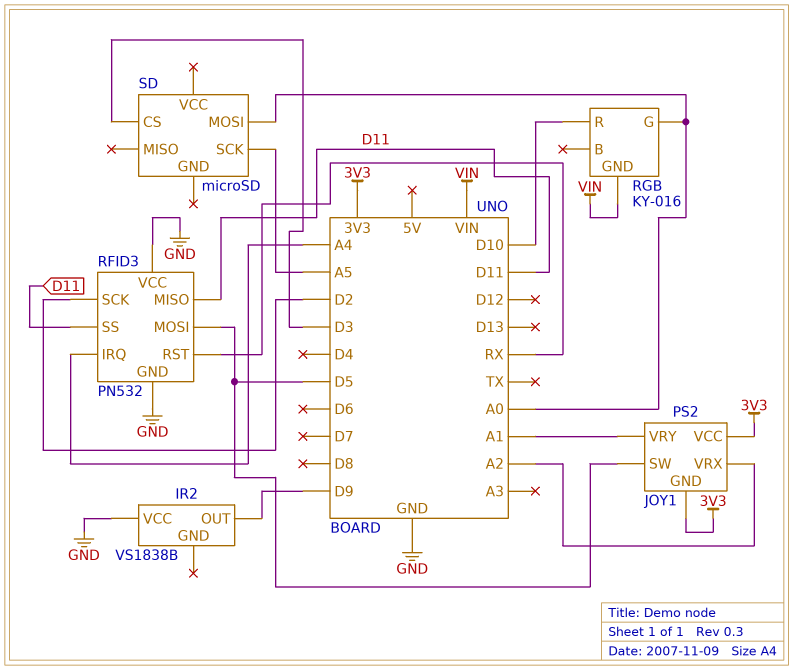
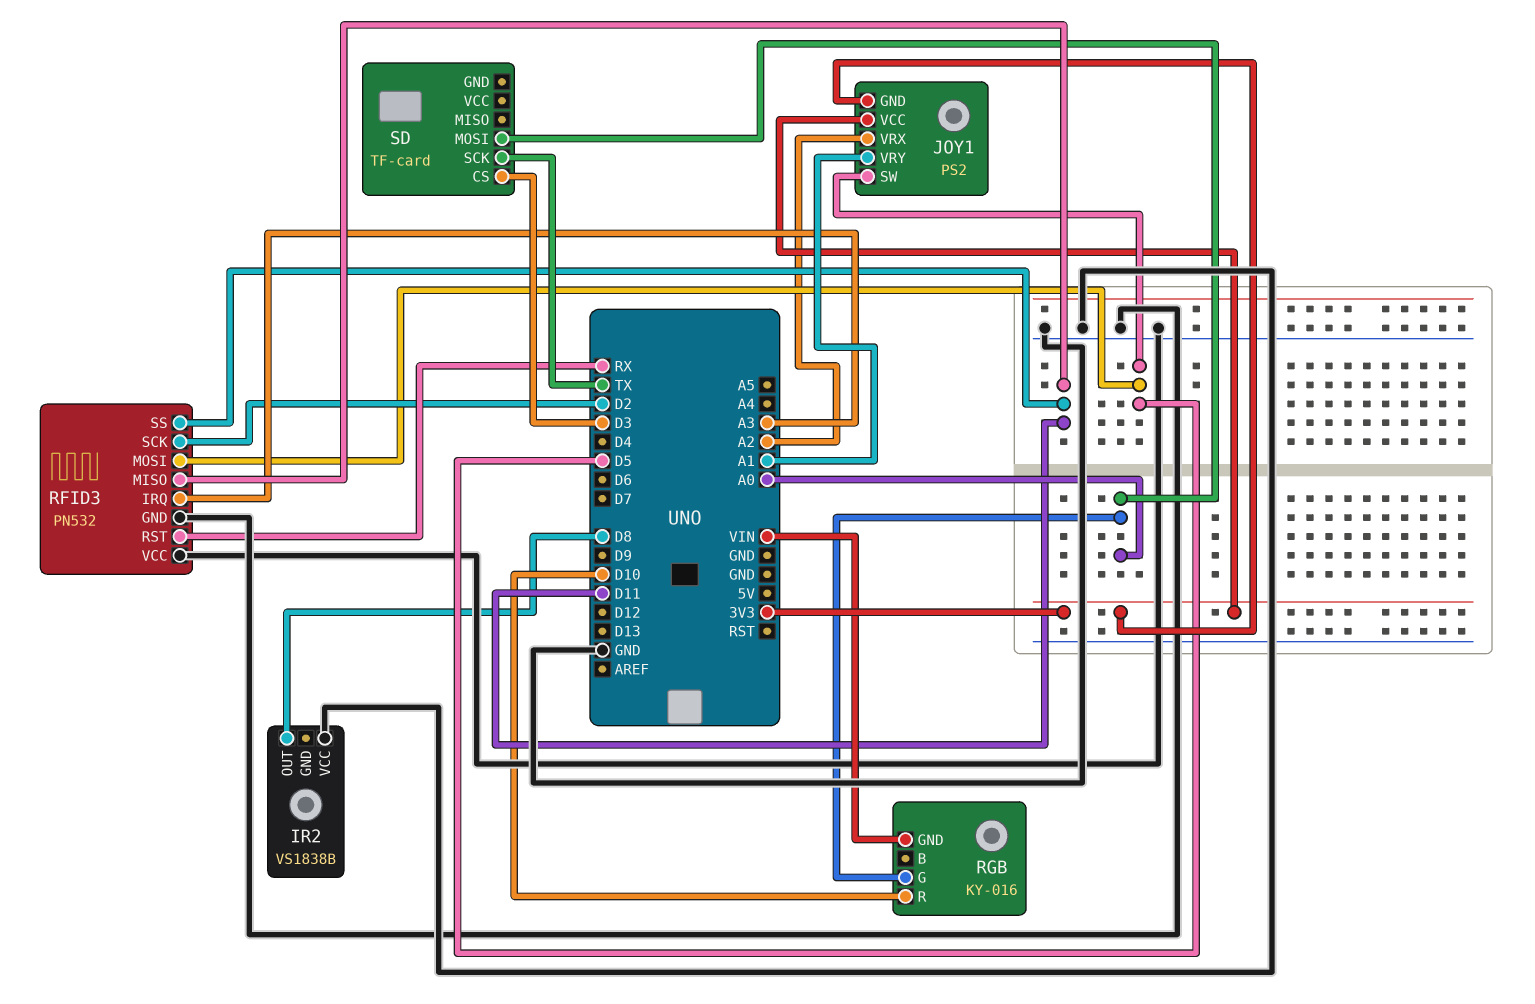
IR2 pin OUT: D9 -> D8
RFID3 pin IRQ: A4 -> A3
SD: microSD -> TF-card
SD pin SCK: A5 -> TX

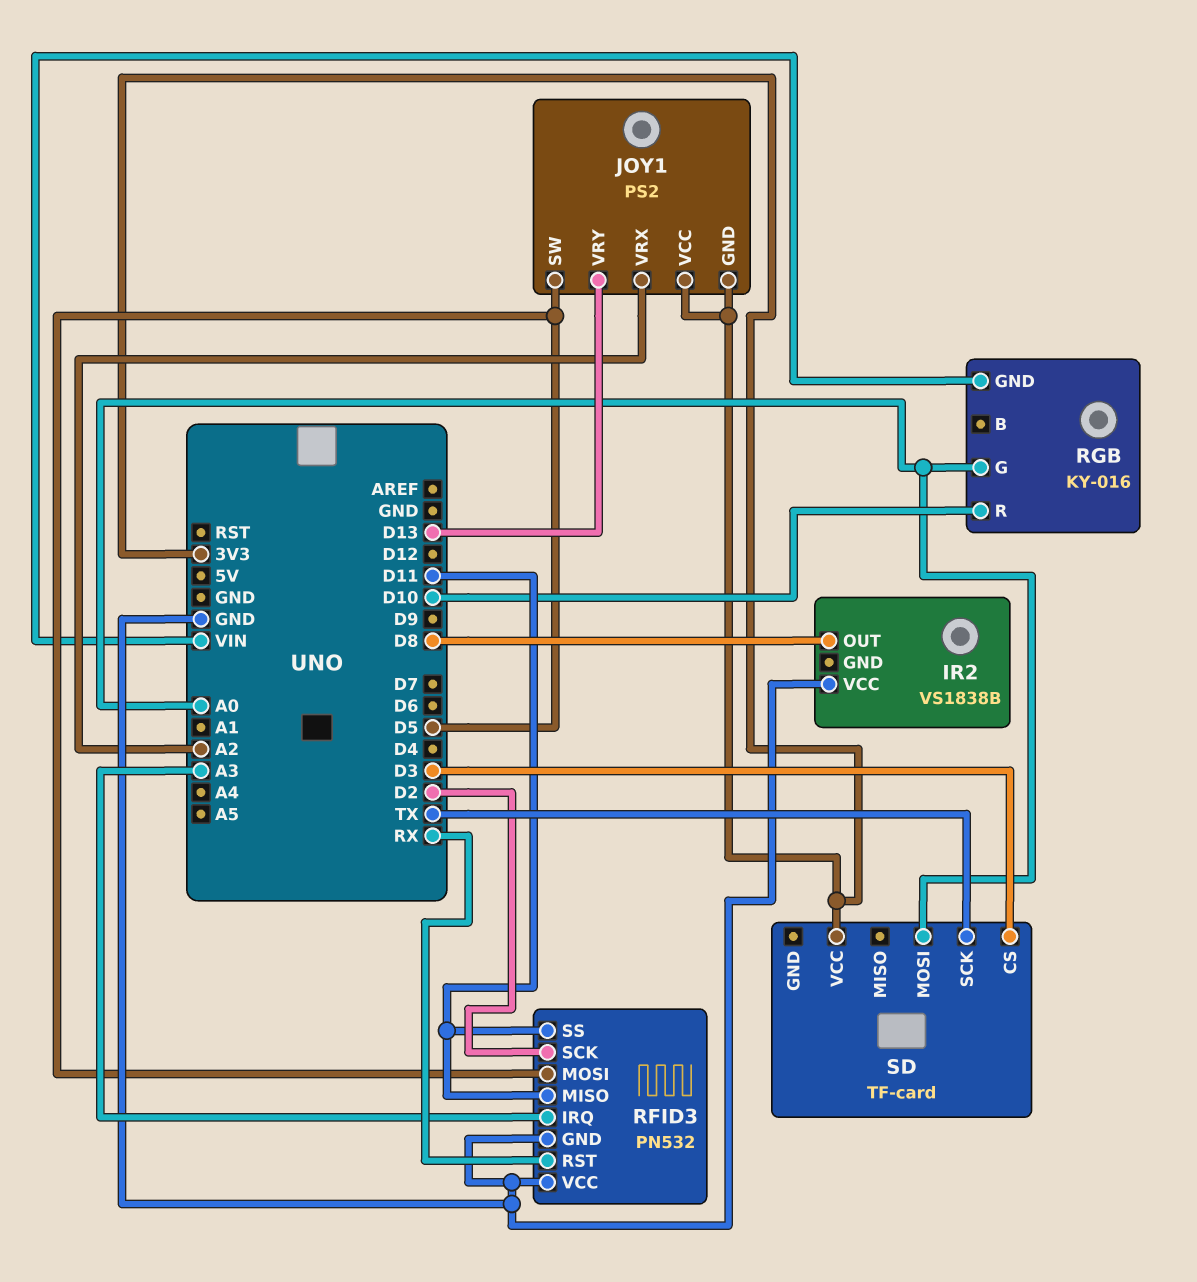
JOY1 pin VRY: A1 -> D13
SD pin VCC: none -> 3V3

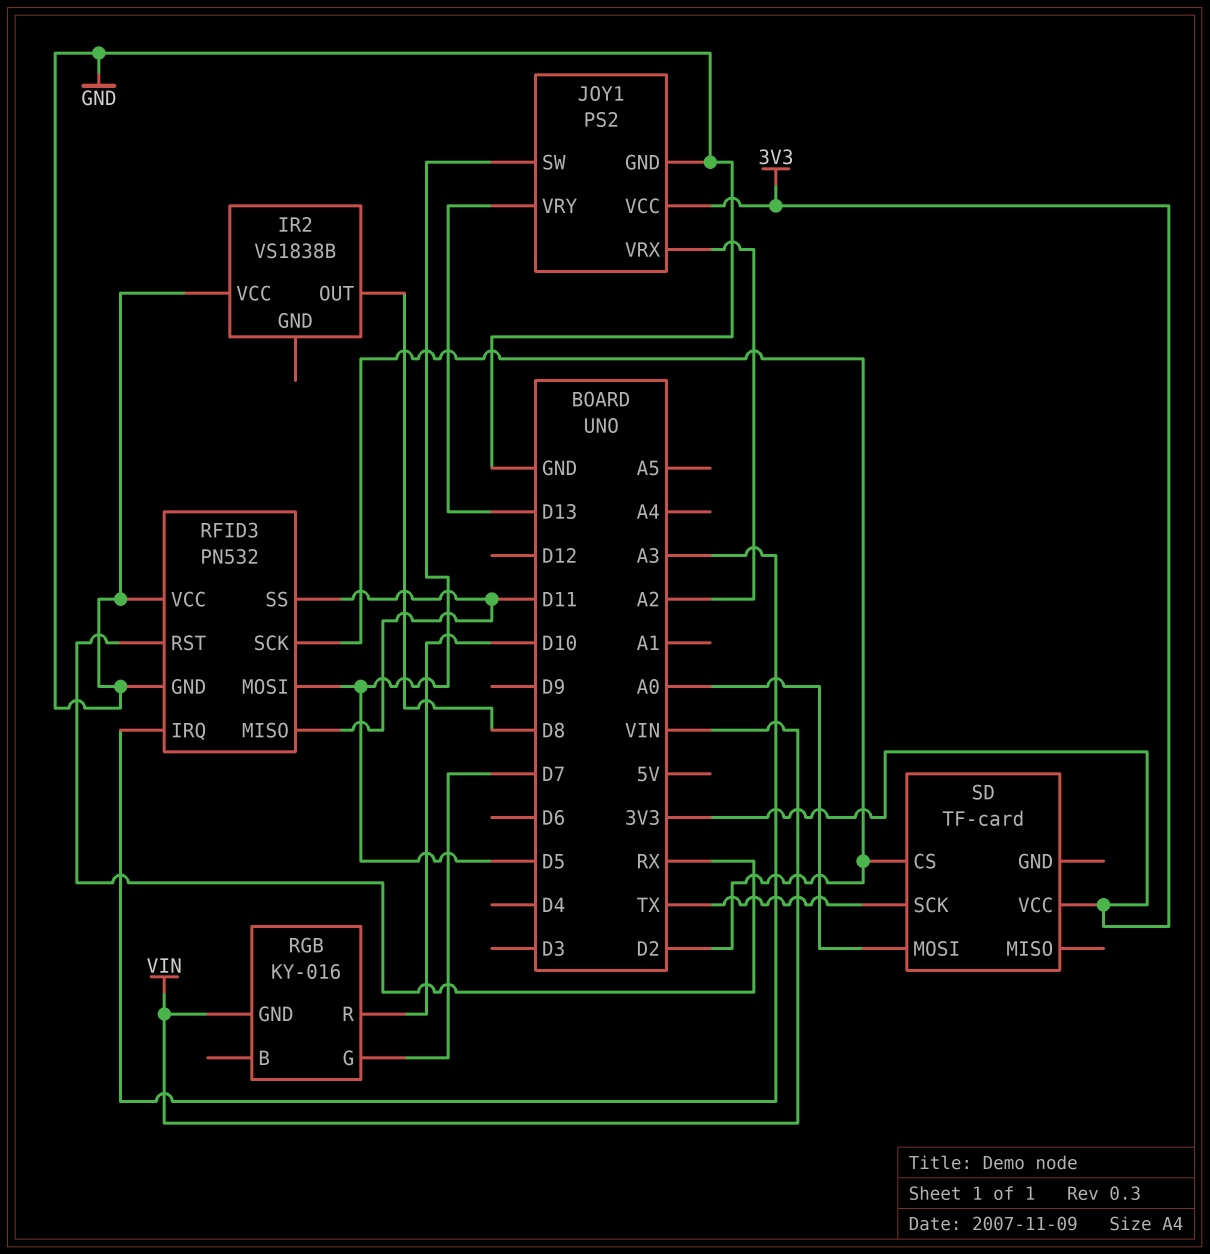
JOY1 pin GND: 3V3 -> GND
RGB pin G: A0 -> D7
SD pin CS: D3 -> D2

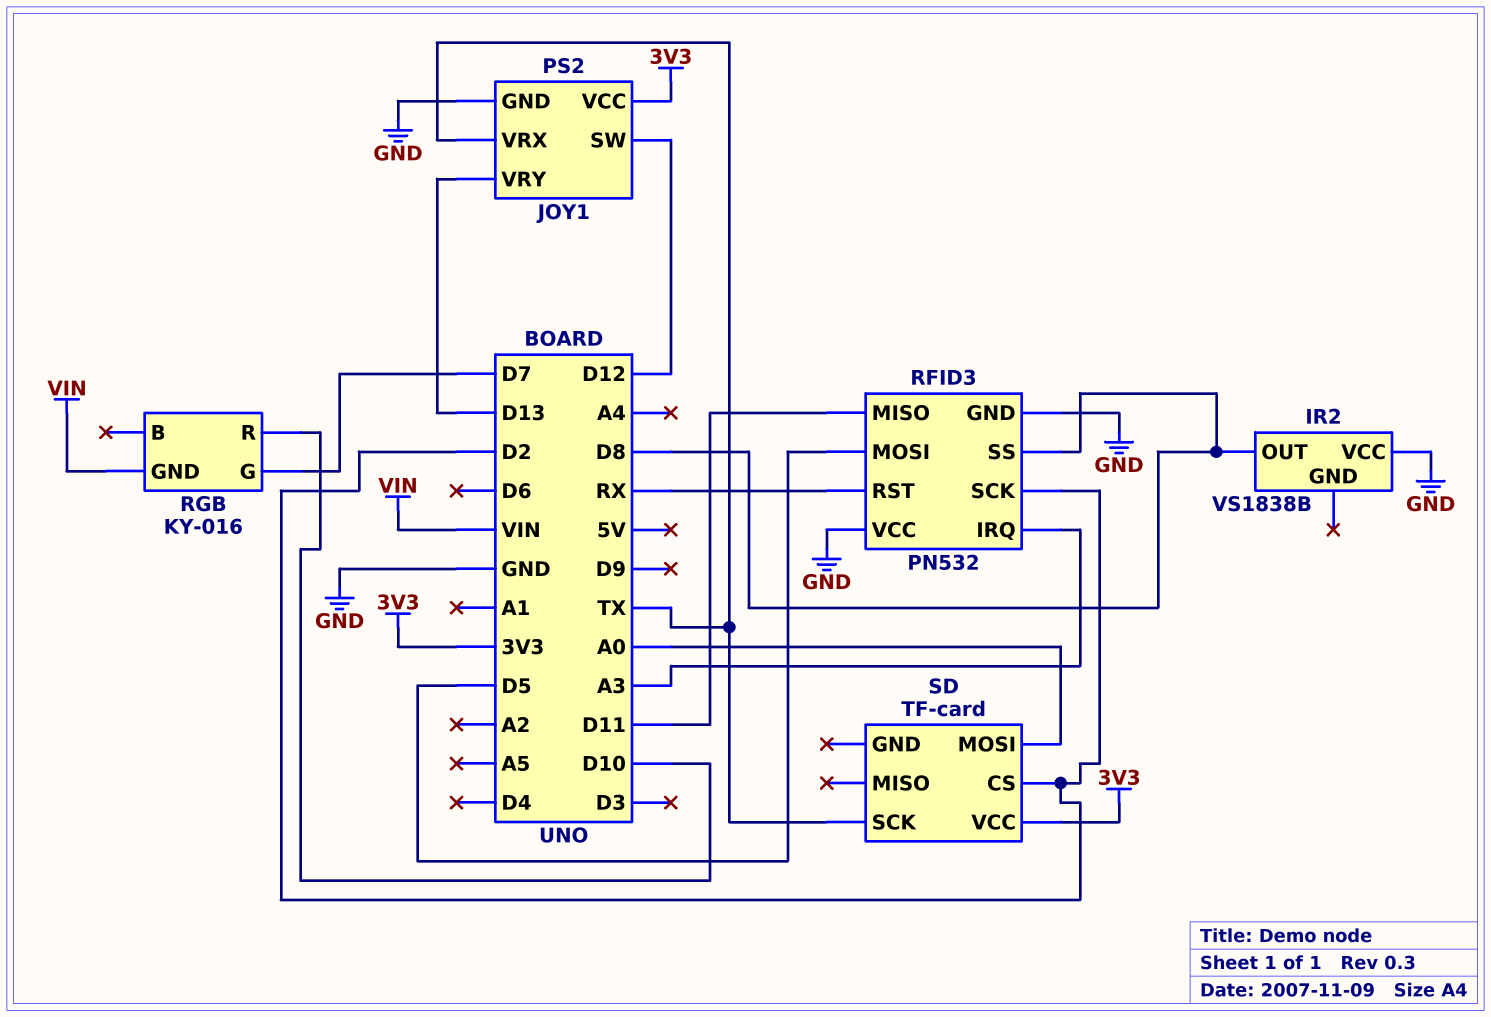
JOY1 pin SW: D5 -> D12
JOY1 pin VRX: A2 -> TX
RFID3 pin SS: D11 -> D8

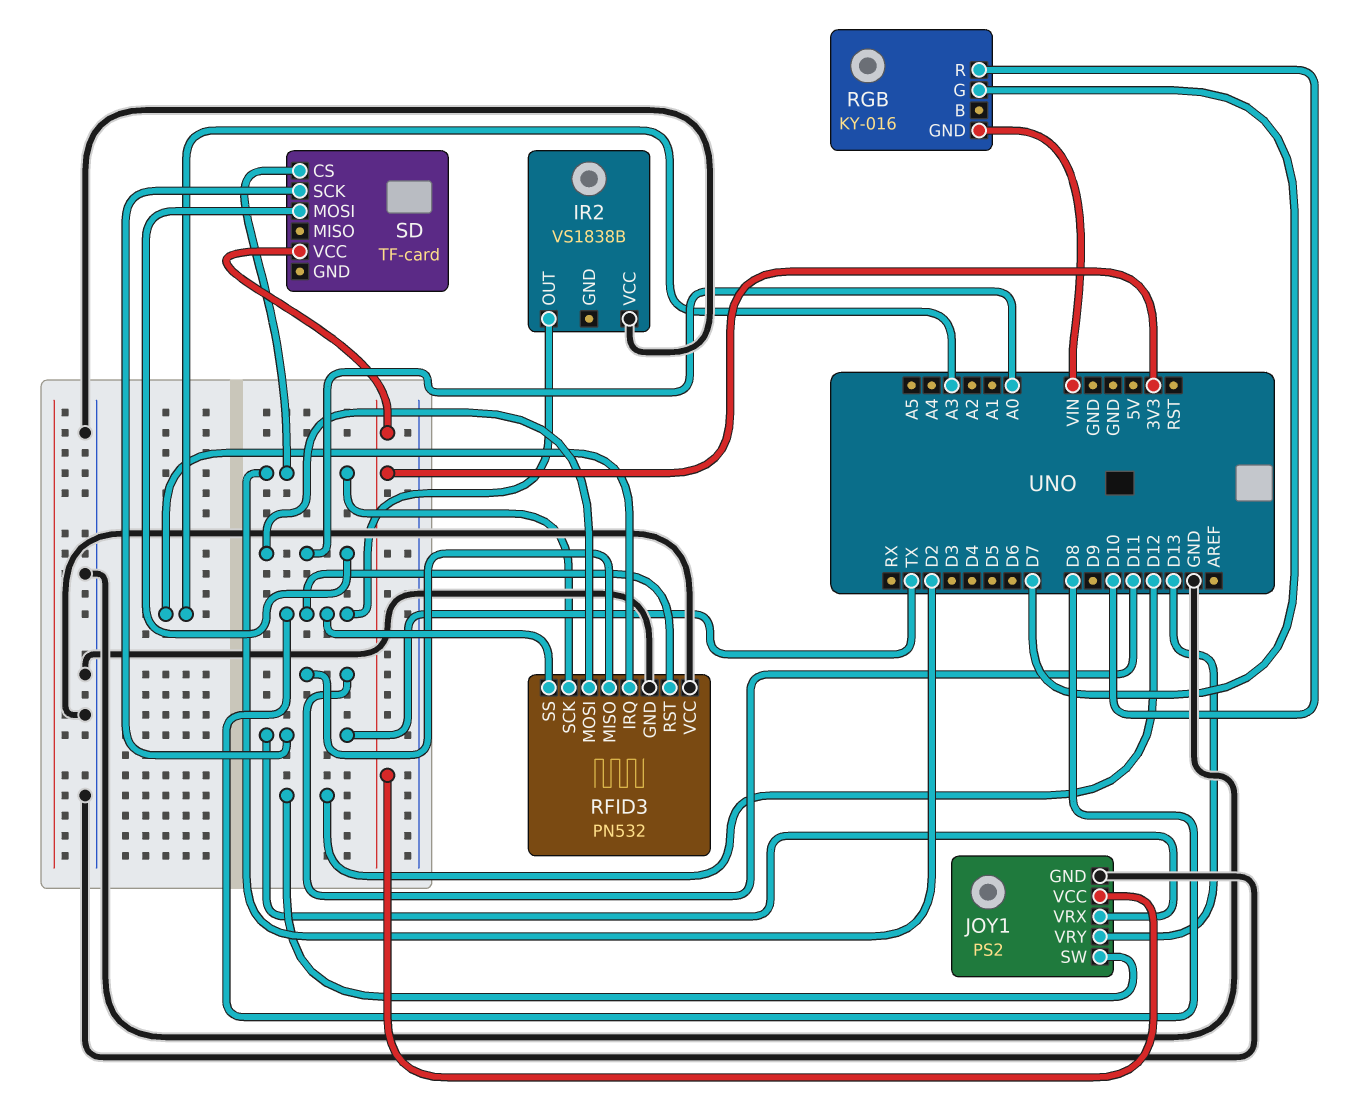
RFID3 pin MOSI: D5 -> A0
RFID3 pin RST: RX -> D8

